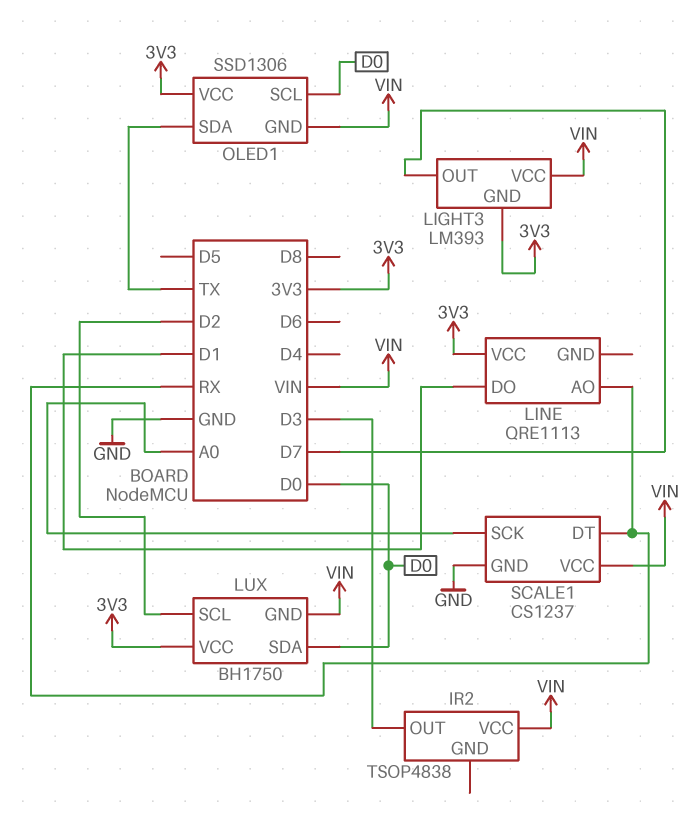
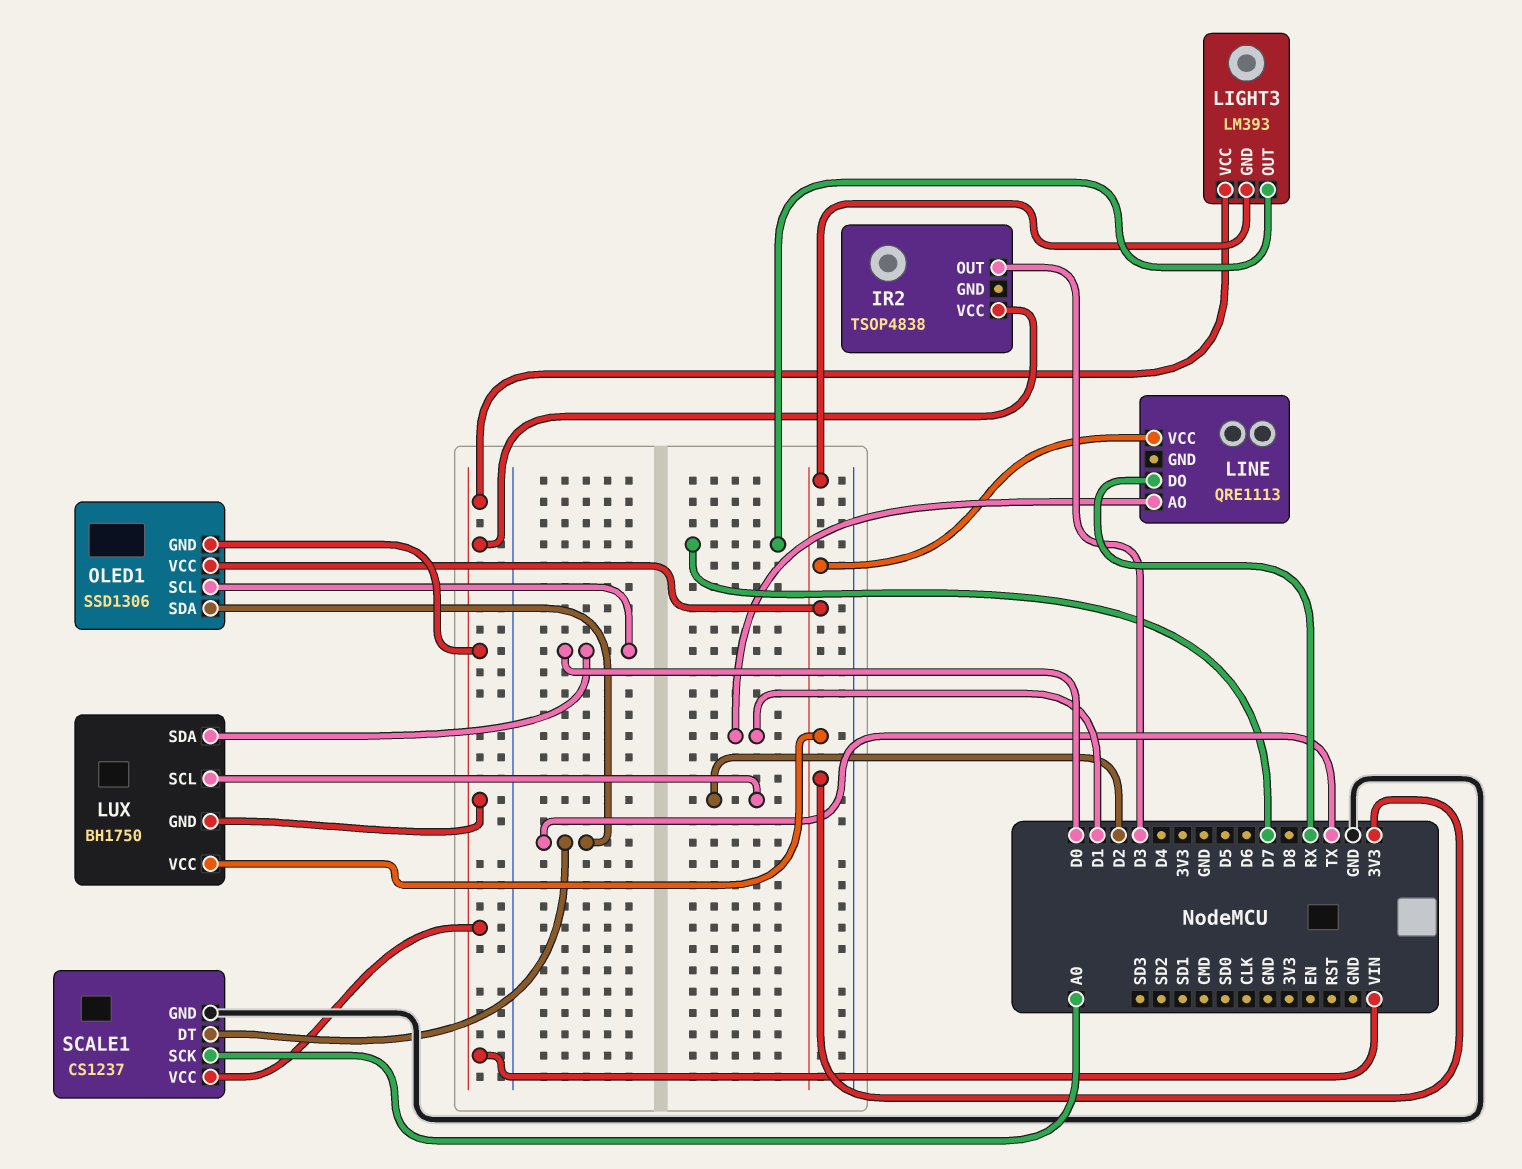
LINE pin AO: RX -> D1
LINE pin DO: D1 -> RX
SCALE1 pin DT: RX -> TX

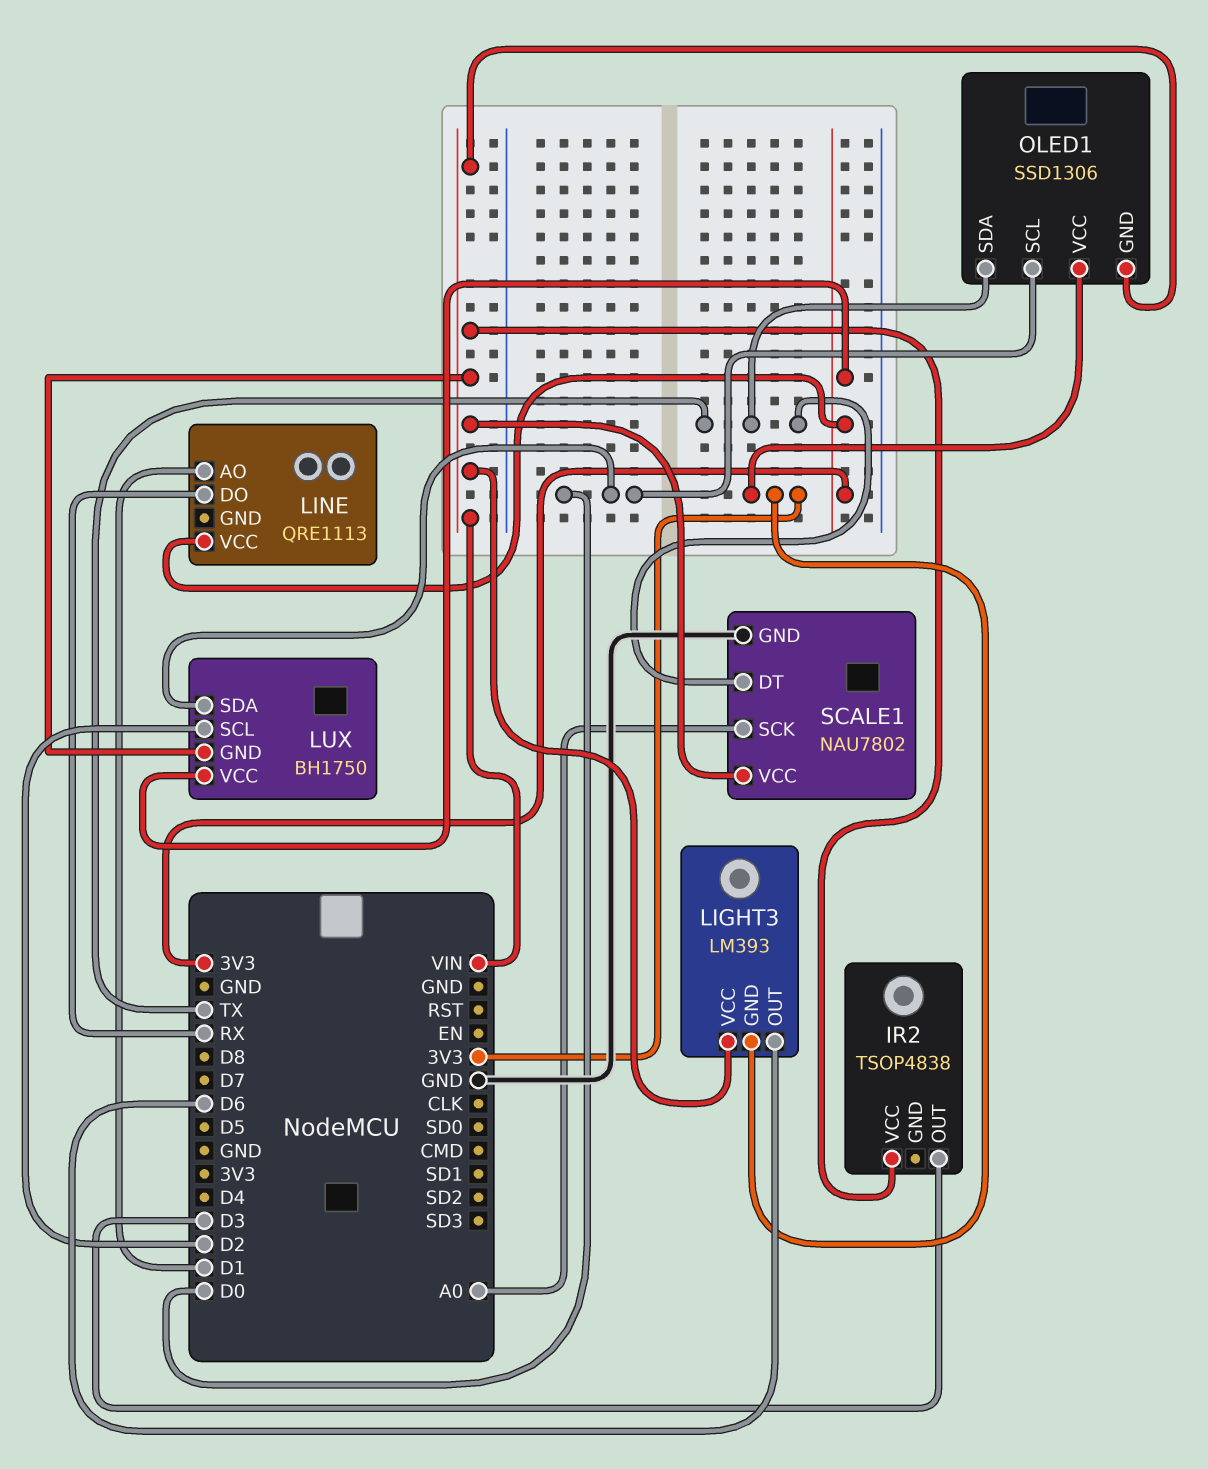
LIGHT3 pin OUT: D7 -> D6
SCALE1: CS1237 -> NAU7802

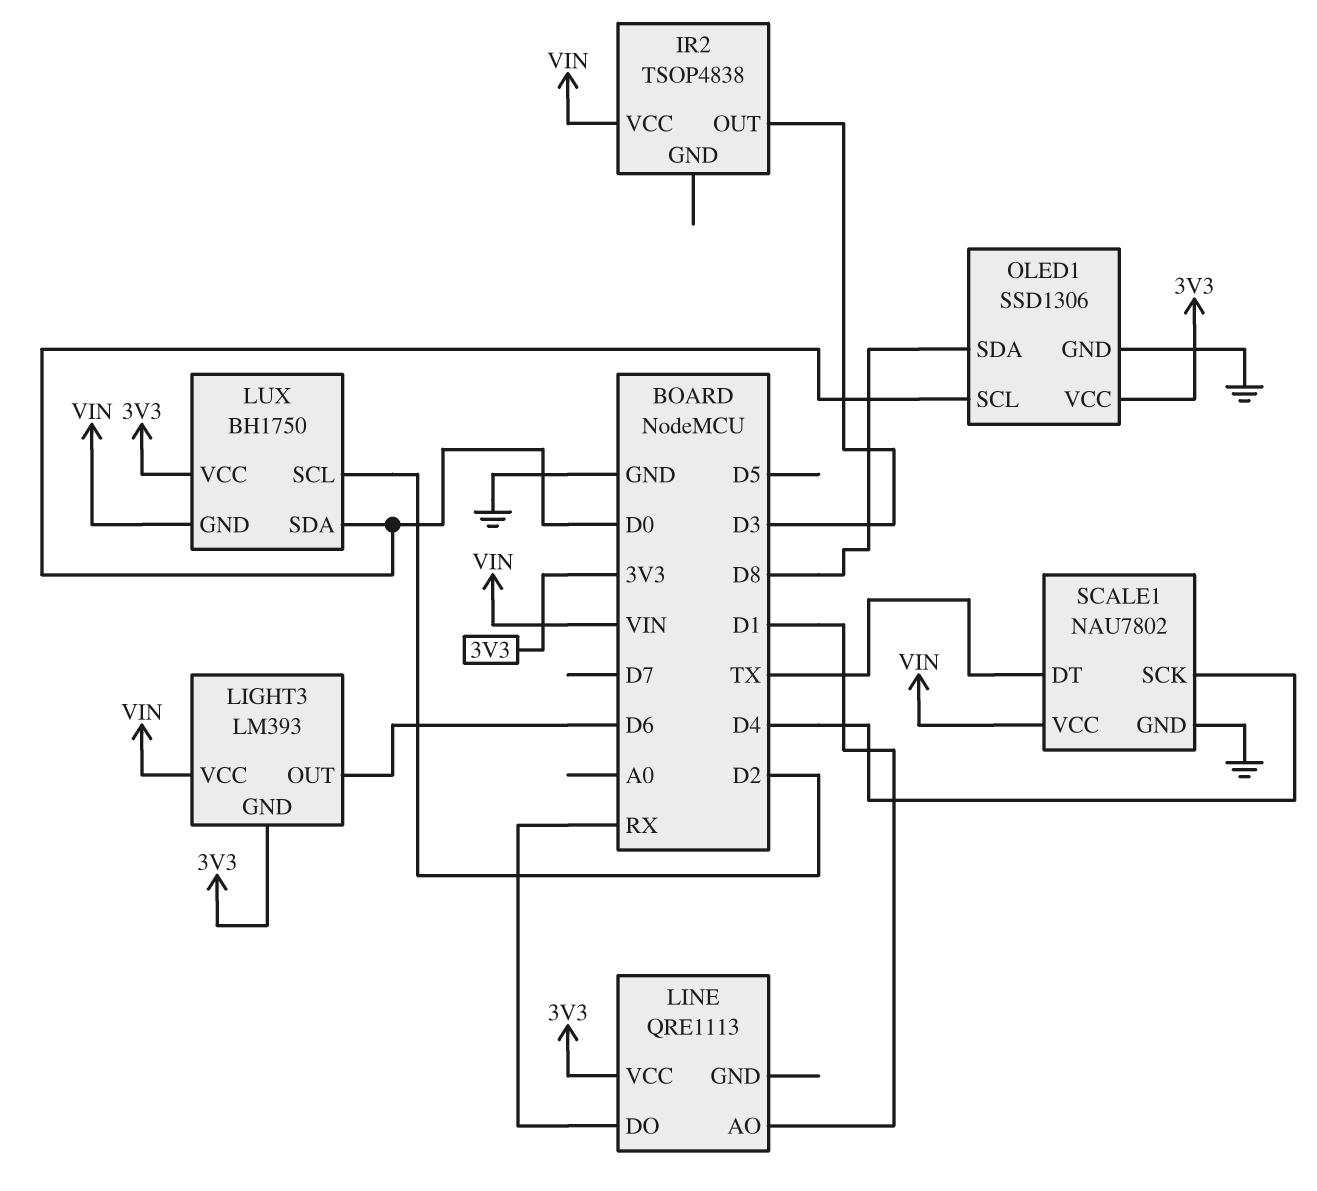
OLED1 pin GND: VIN -> GND
OLED1 pin SDA: TX -> D8
SCALE1 pin SCK: A0 -> D4

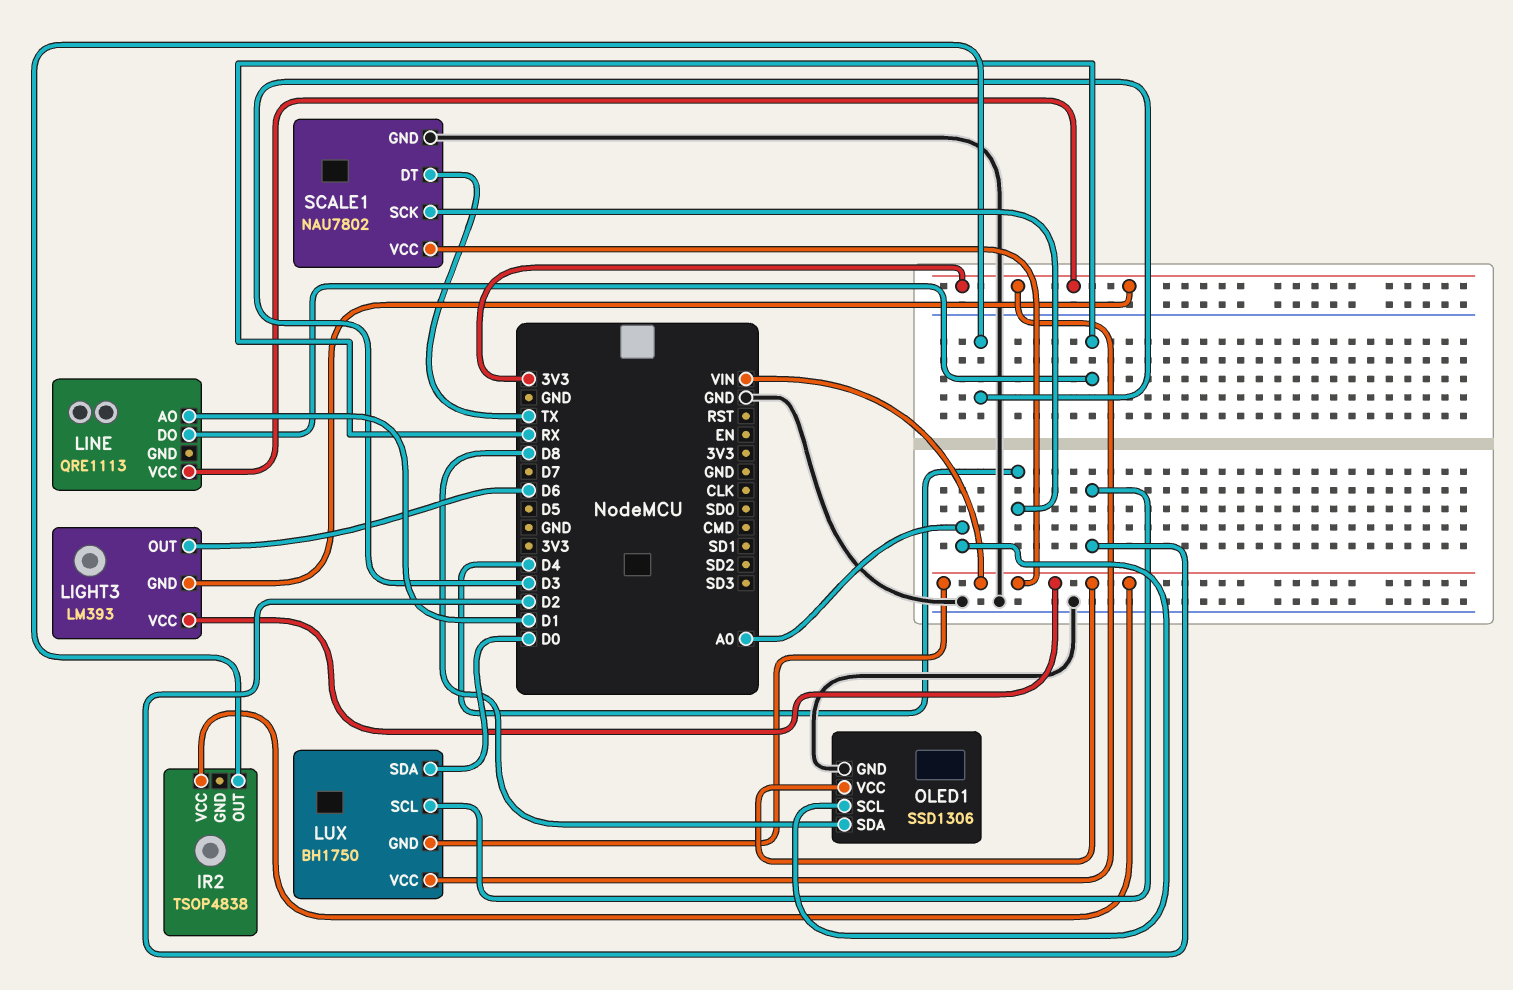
OLED1 pin SCL: D0 -> A0
OLED1 pin VCC: 3V3 -> VIN

